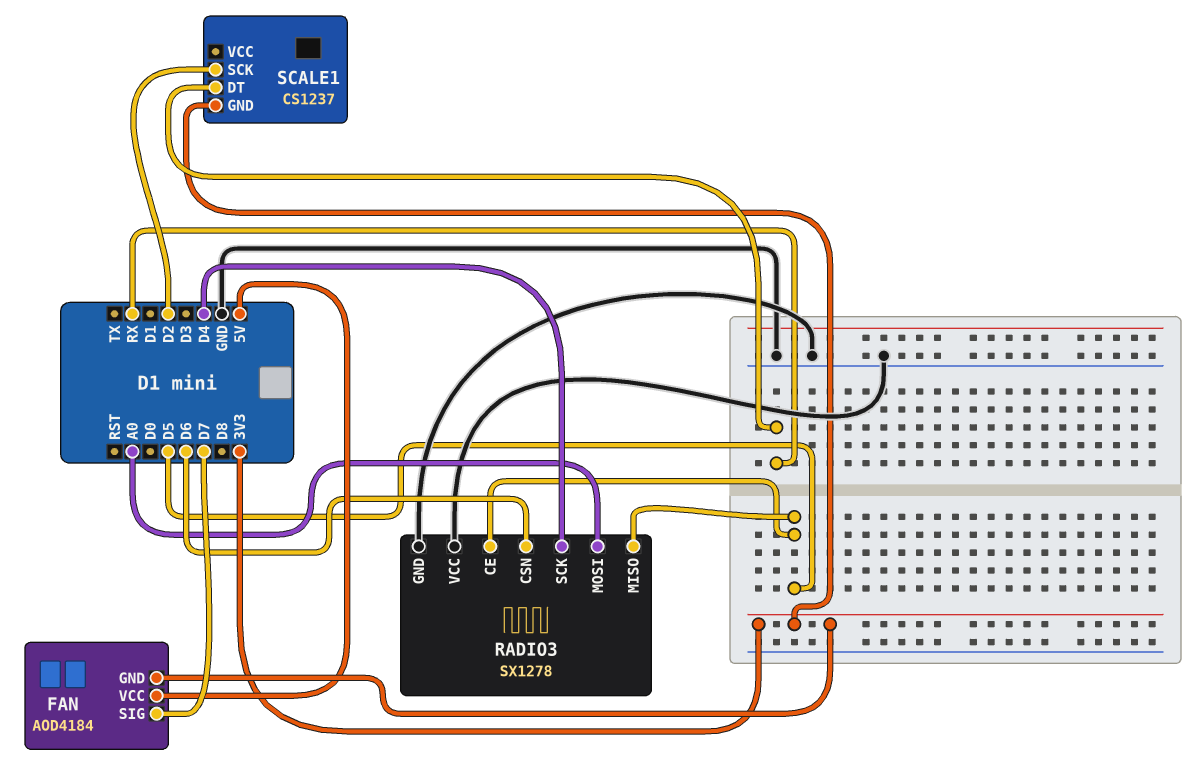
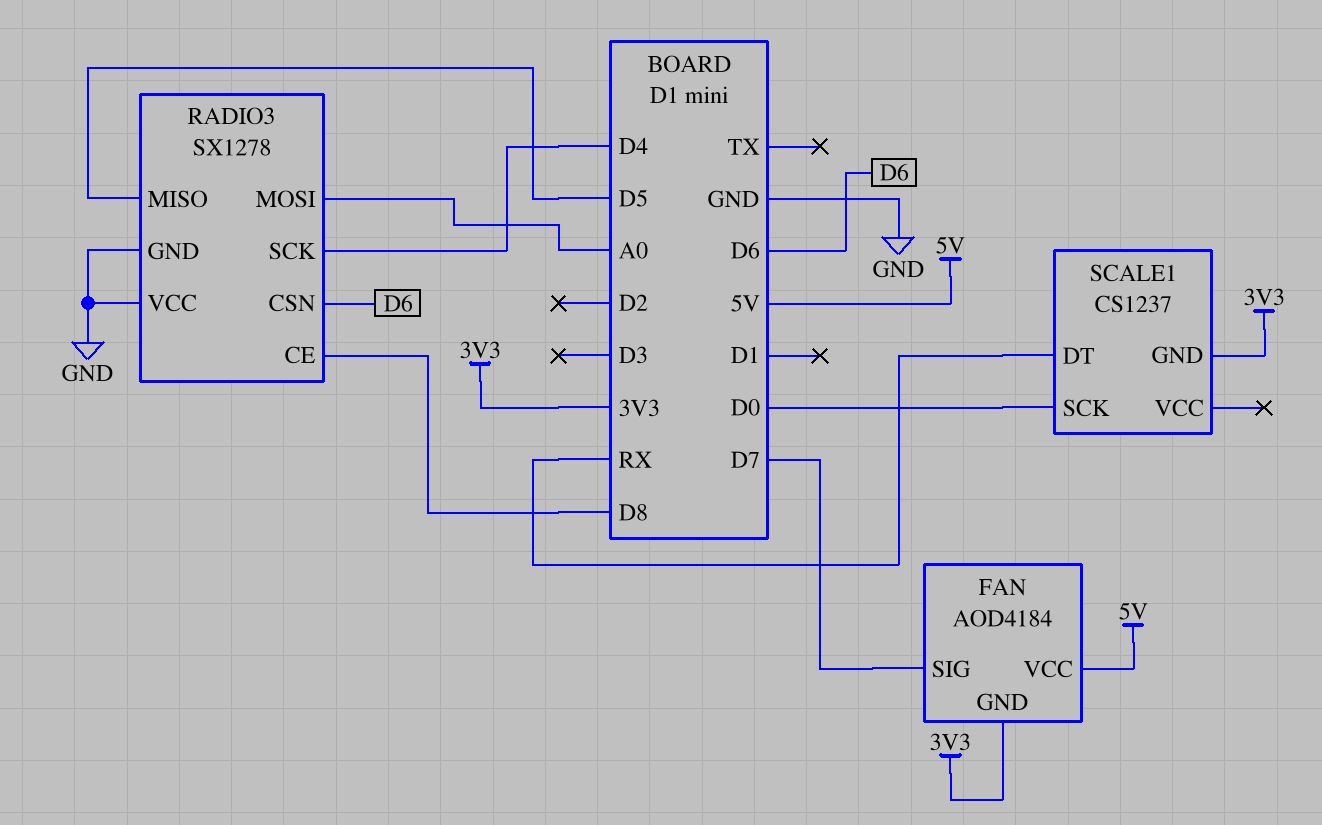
RADIO3 pin CE: D5 -> D8
SCALE1 pin SCK: D2 -> D0

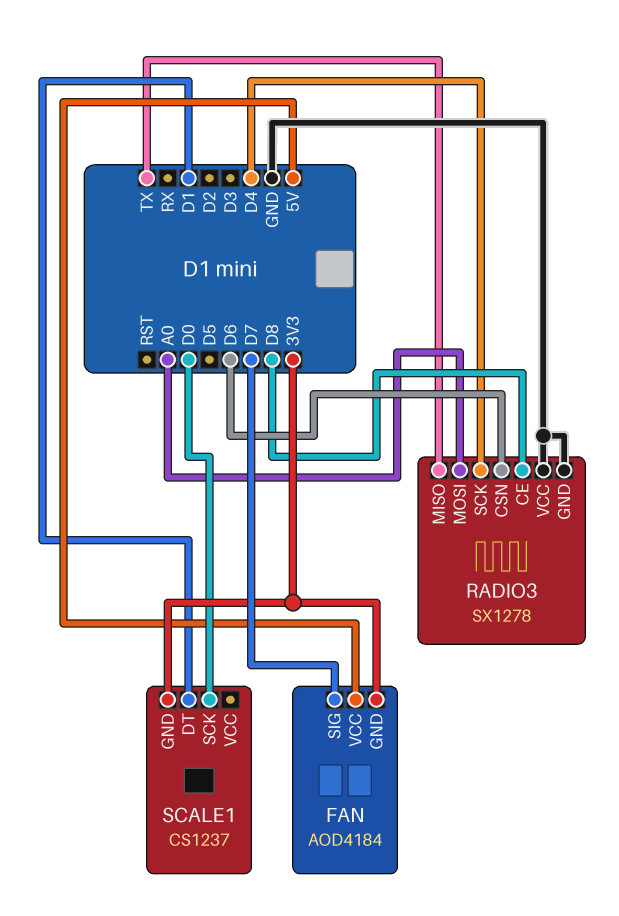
RADIO3 pin MISO: D5 -> TX
SCALE1 pin DT: RX -> D1

